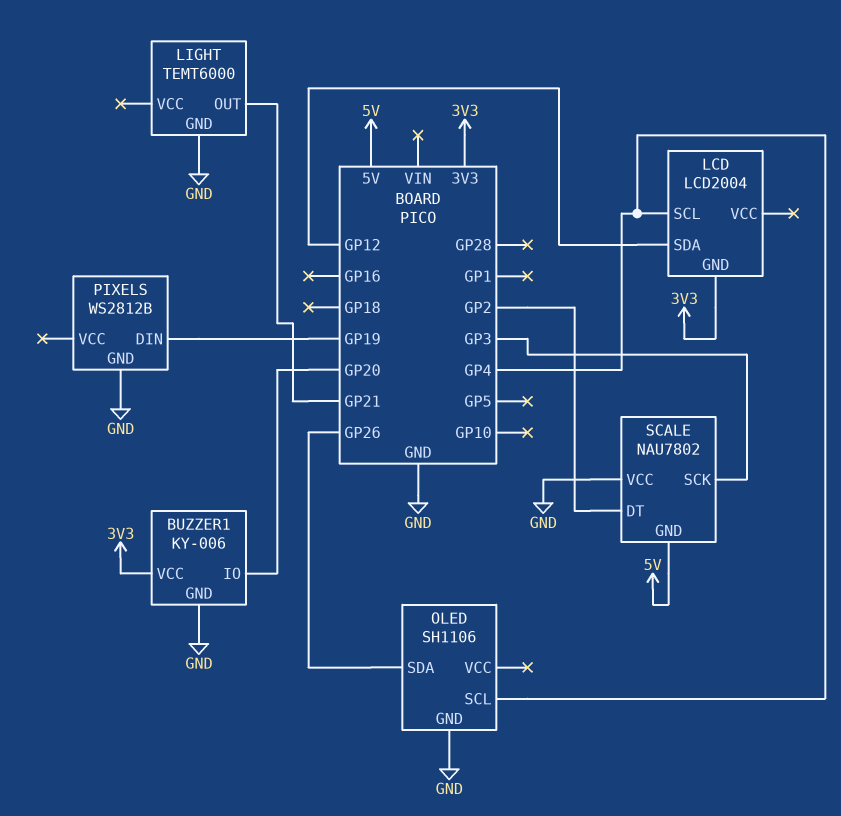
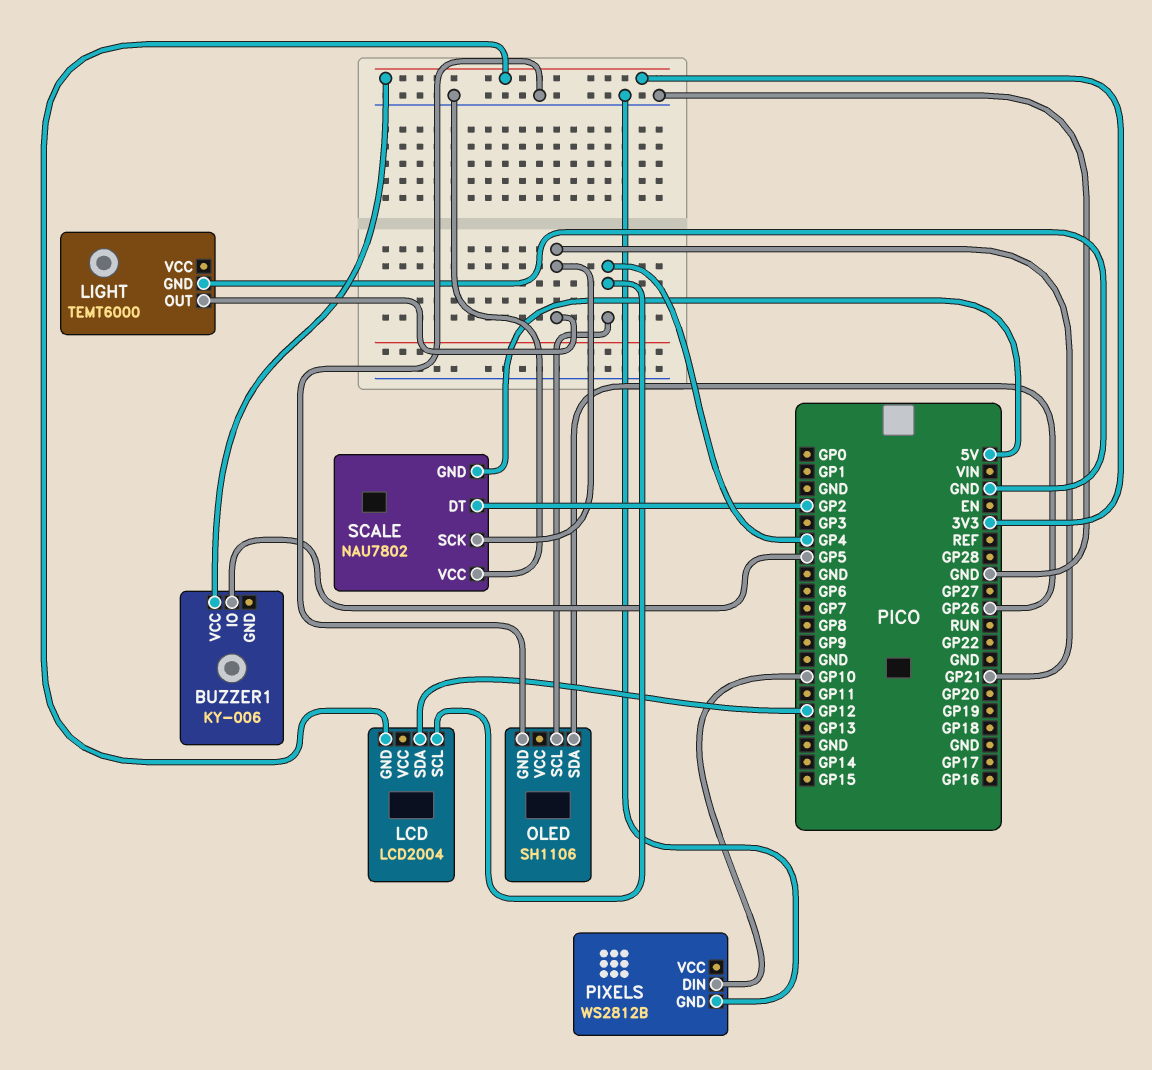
BUZZER1 pin GND: GND -> none
BUZZER1 pin IO: GP20 -> GP5
PIXELS pin DIN: GP19 -> GP10
SCALE pin SCK: GP3 -> GP21

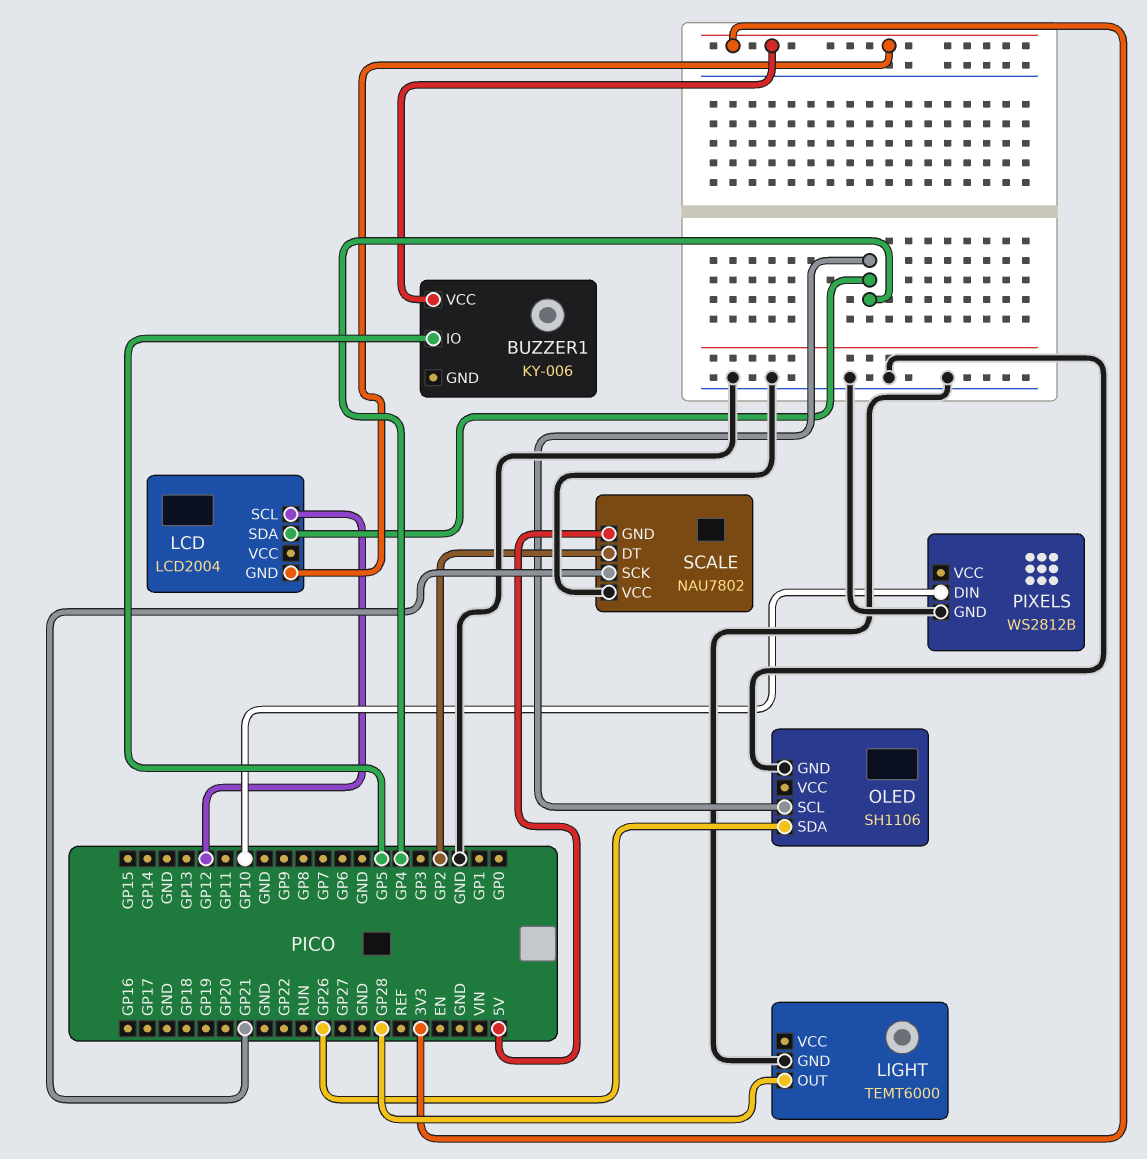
LCD pin SCL: GP4 -> GP12
LCD pin SDA: GP12 -> GP4
LIGHT pin OUT: GP21 -> GP28

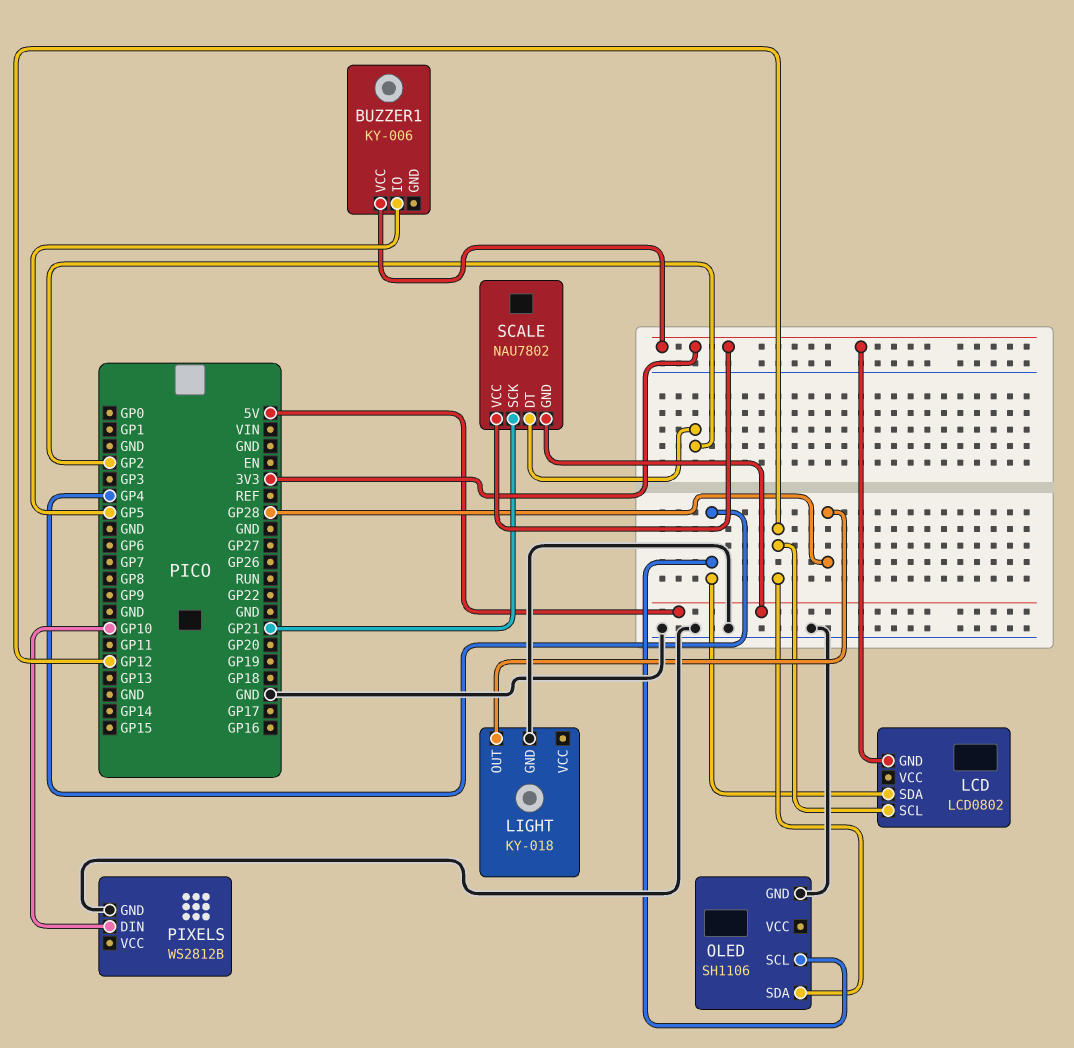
LCD: LCD2004 -> LCD0802
LIGHT: TEMT6000 -> KY-018
OLED pin SDA: GP26 -> GP12
SCALE pin VCC: GND -> 3V3

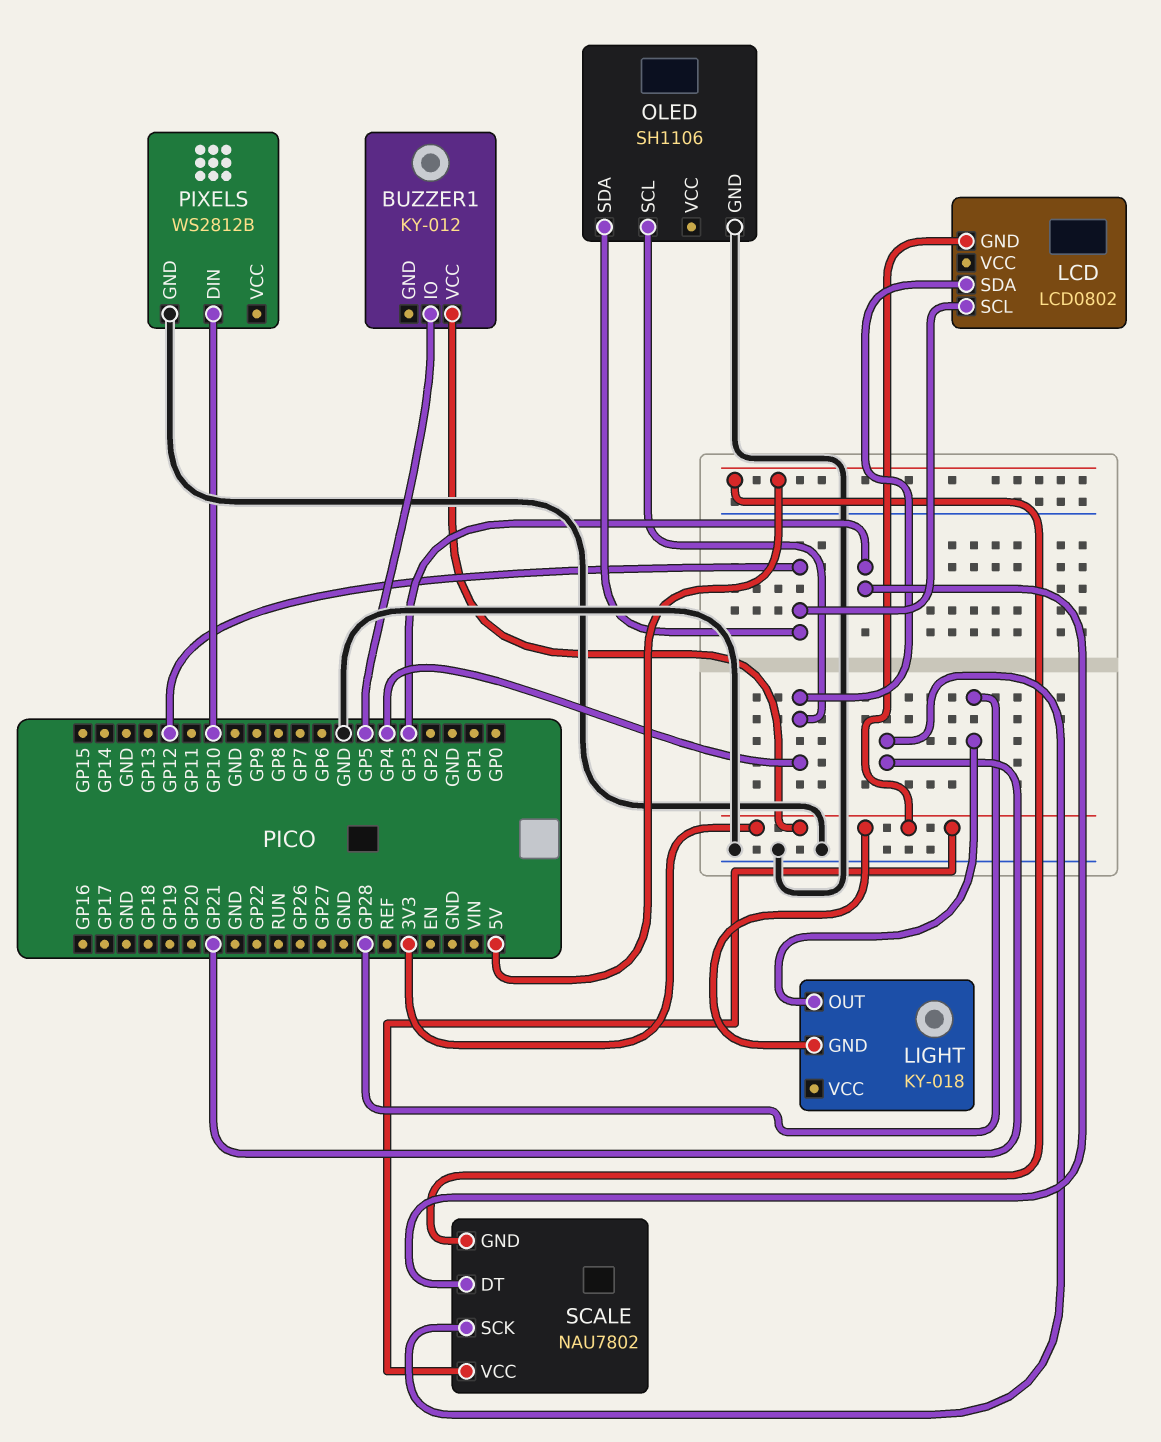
BUZZER1: KY-006 -> KY-012
LIGHT pin GND: GND -> 3V3
SCALE pin DT: GP2 -> GP3

